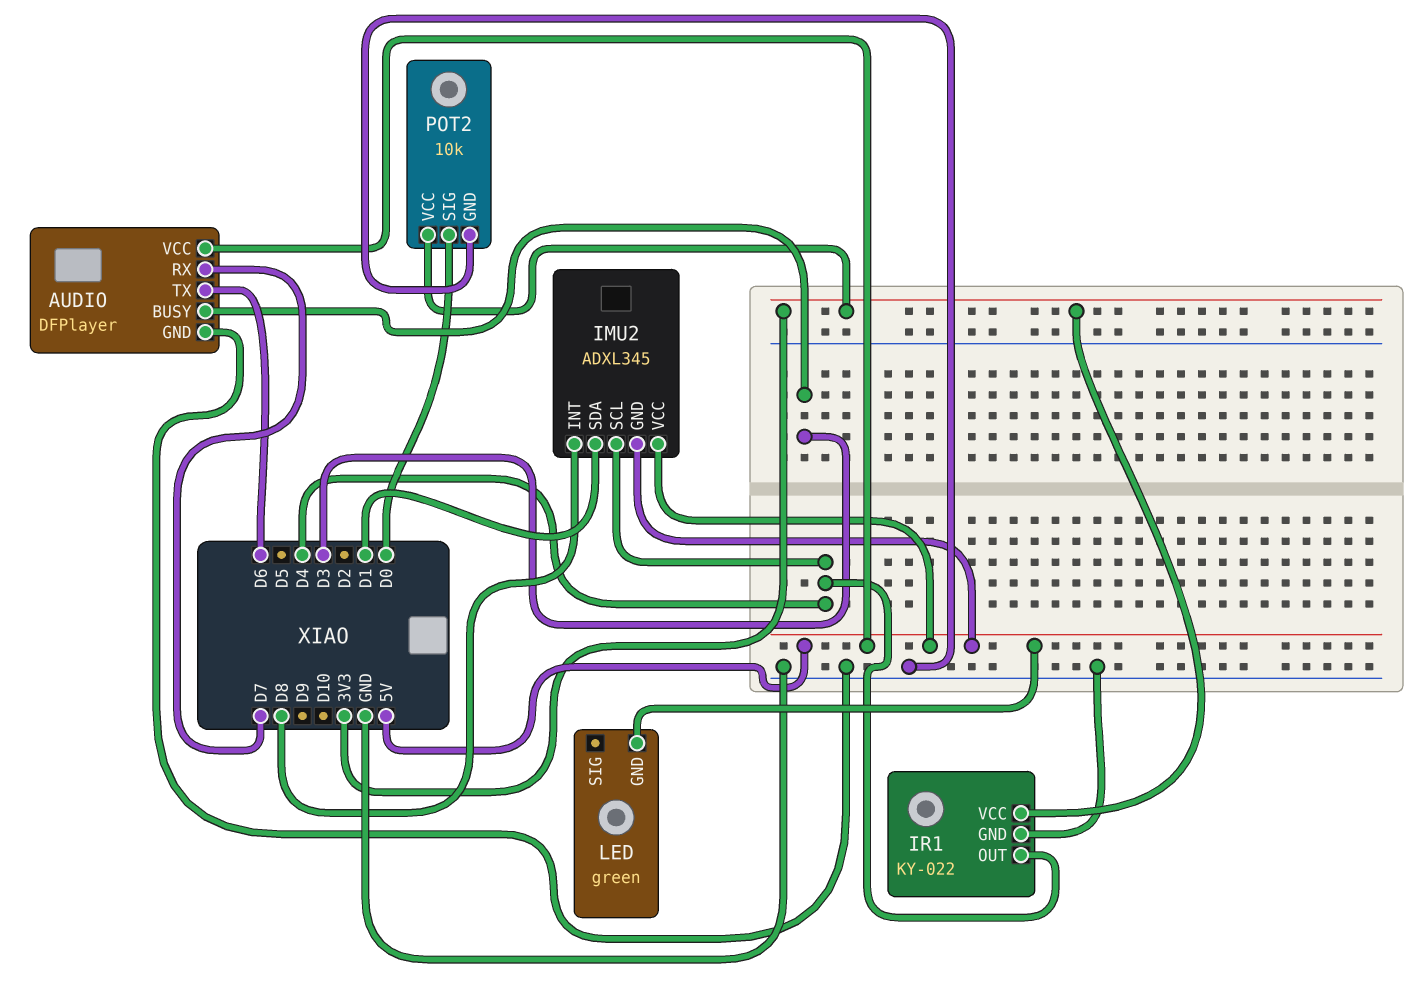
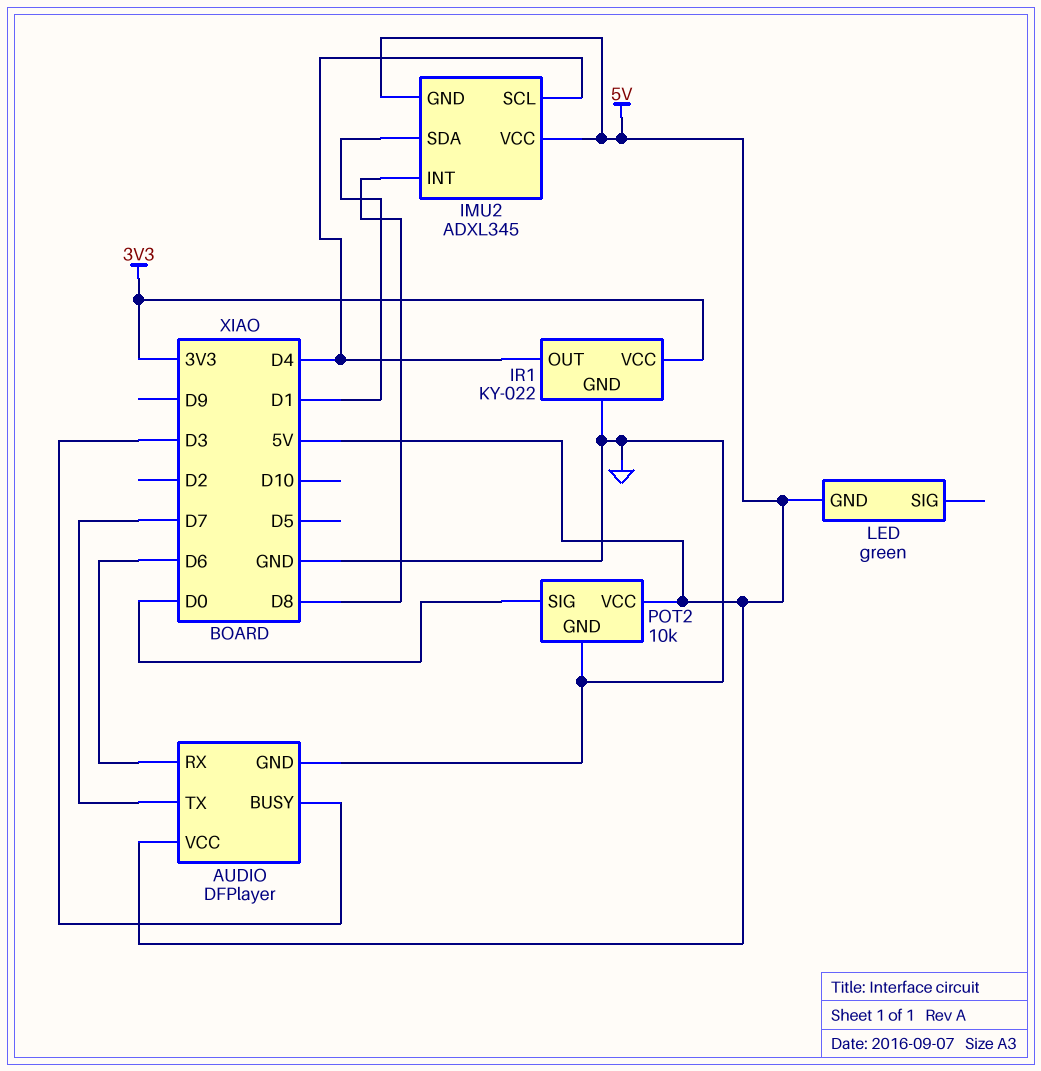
AUDIO pin RX: D7 -> D6
AUDIO pin TX: D6 -> D7
POT2 pin VCC: 3V3 -> 5V

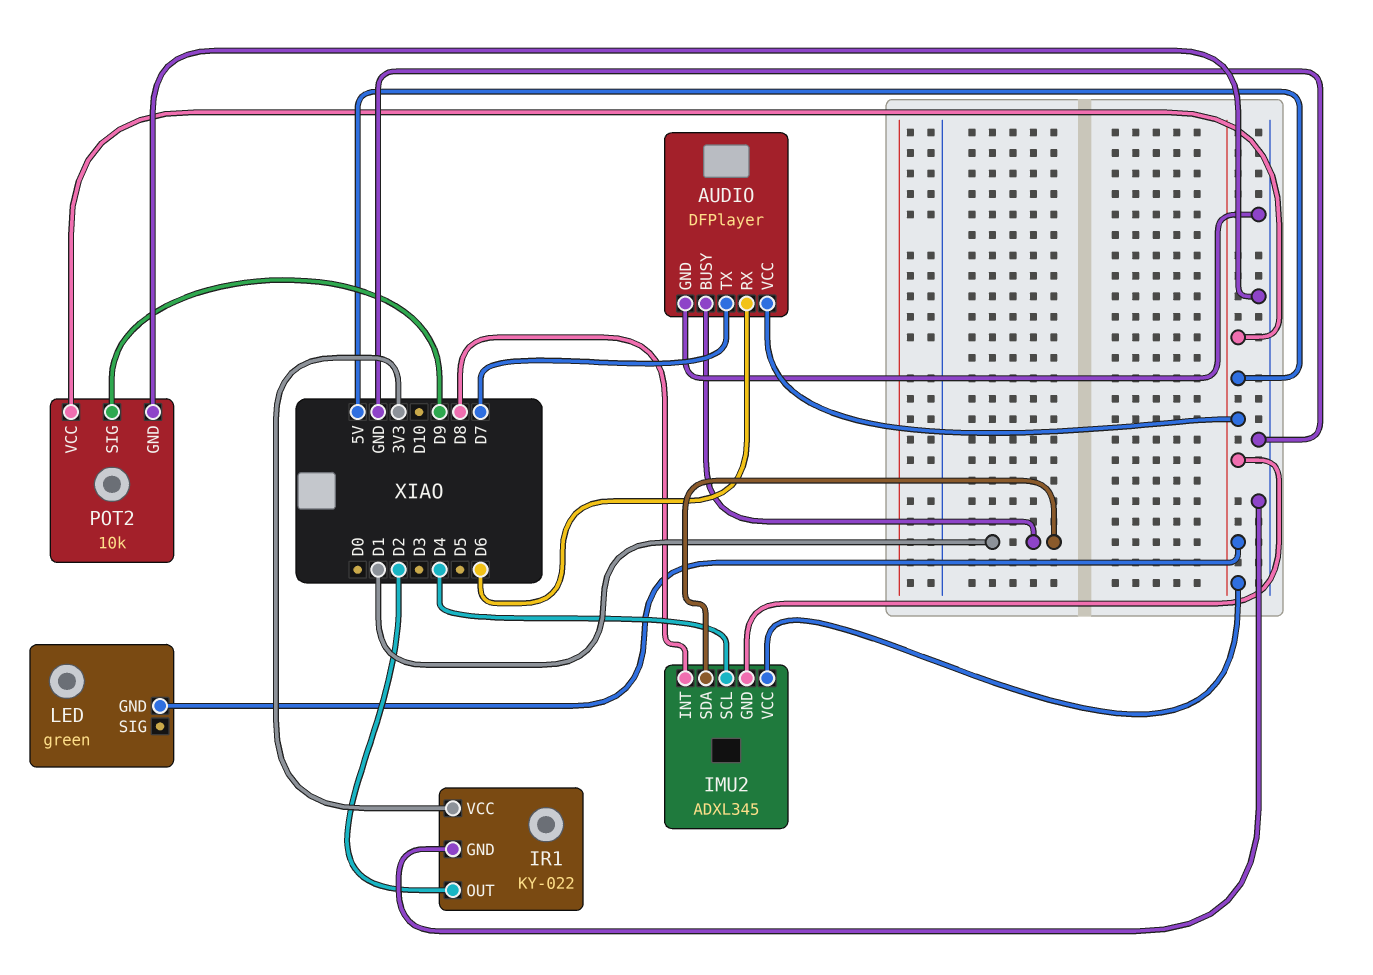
AUDIO pin BUSY: D3 -> D1
IR1 pin OUT: D4 -> D2
POT2 pin SIG: D0 -> D9

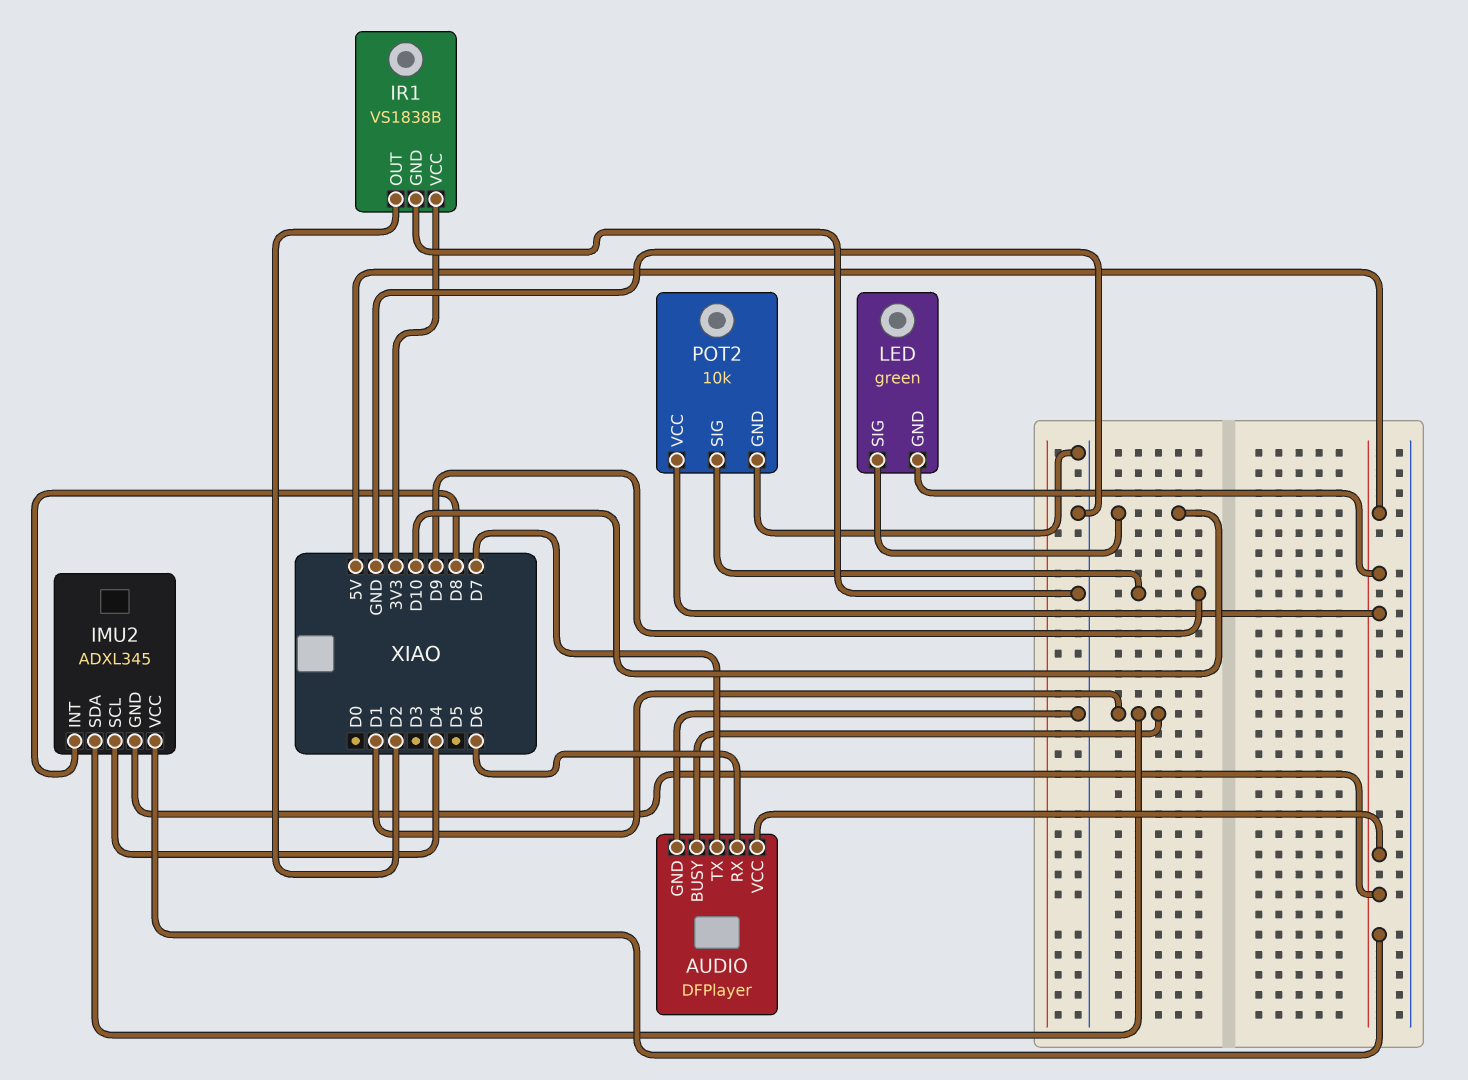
IR1: KY-022 -> VS1838B
LED pin SIG: none -> D10

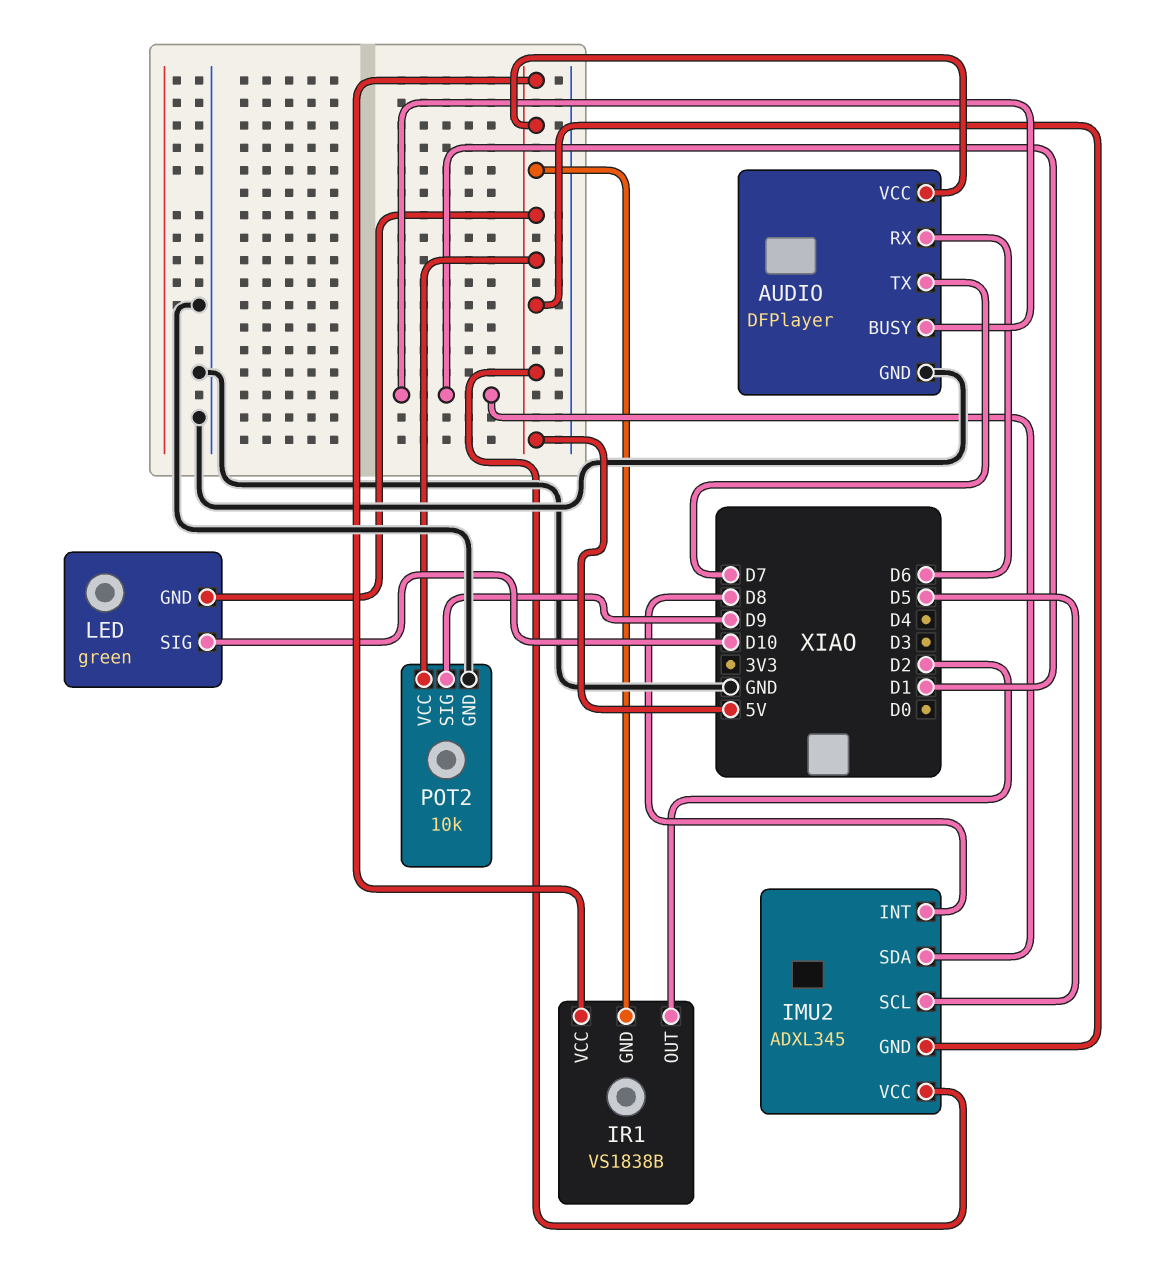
IMU2 pin SCL: D4 -> D5
IR1 pin GND: GND -> 5V
IR1 pin VCC: 3V3 -> 5V

